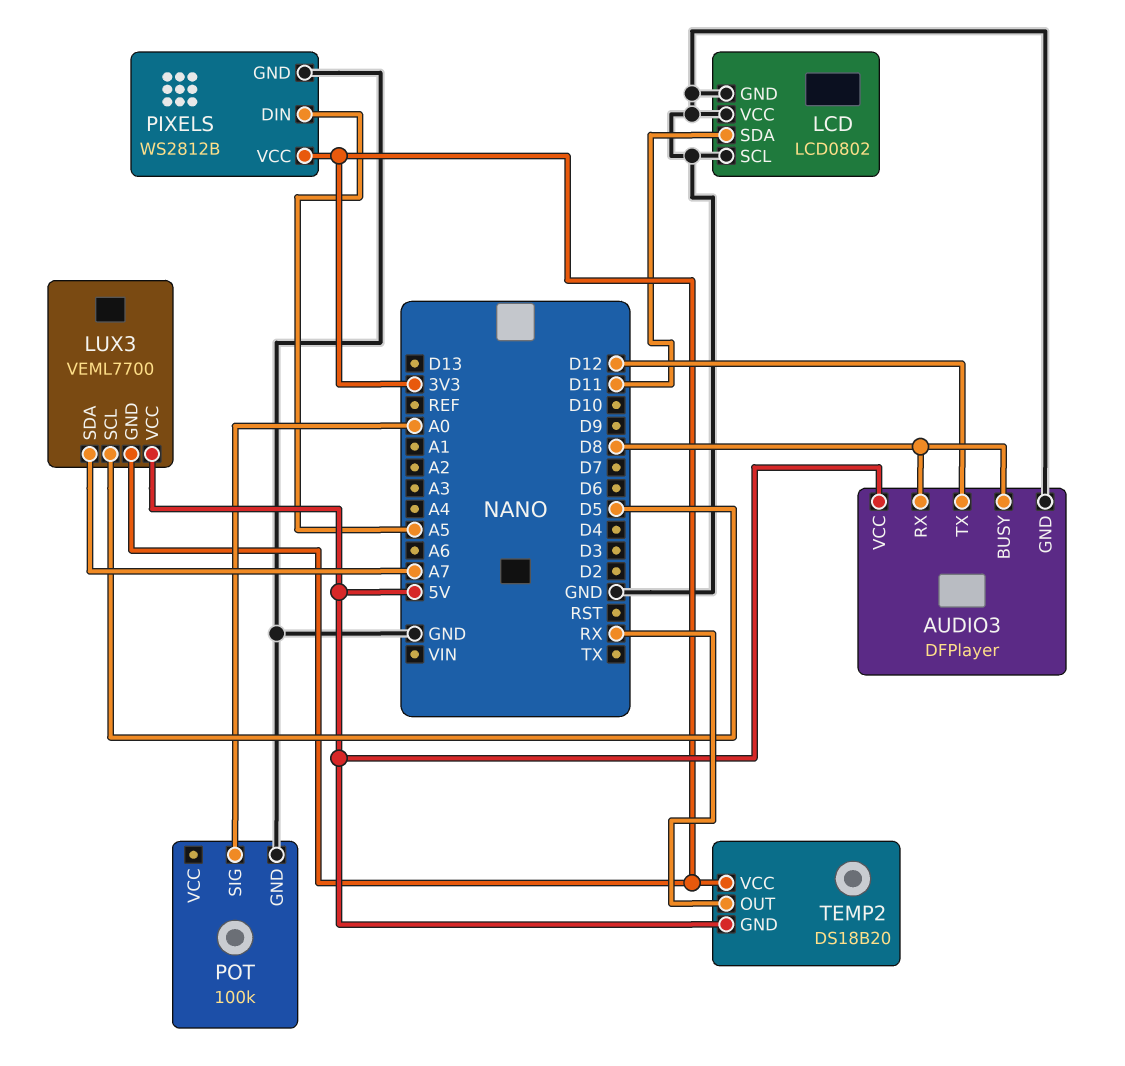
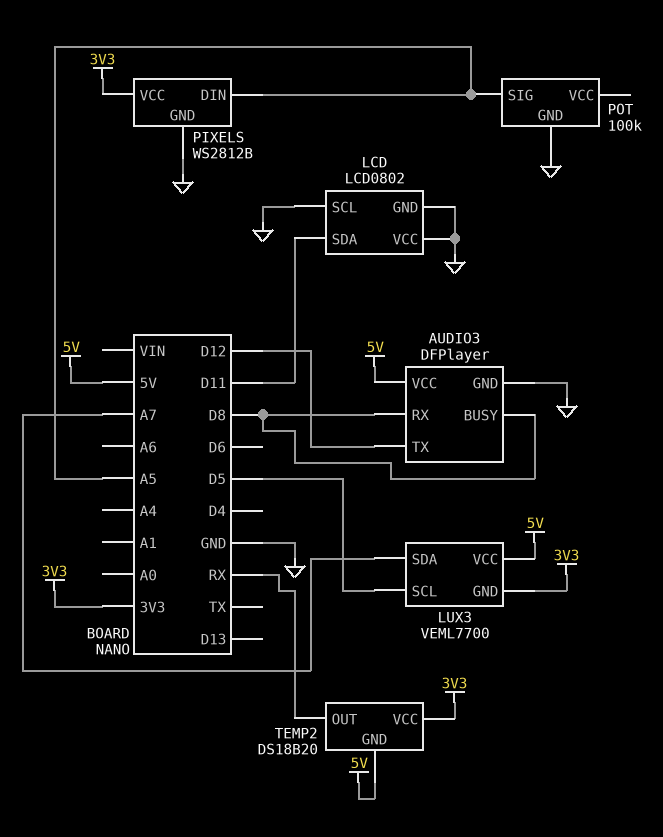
POT pin SIG: A0 -> A5

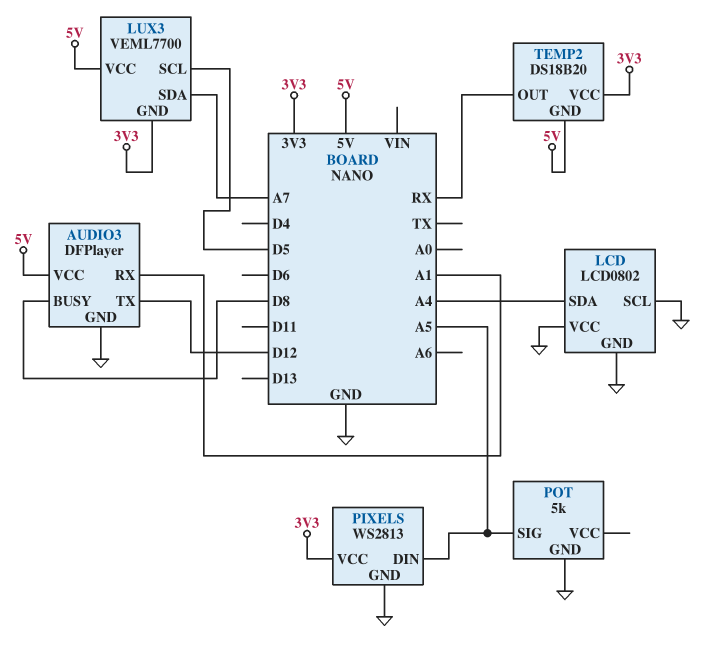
AUDIO3 pin RX: D8 -> A1
LCD pin SDA: D11 -> A4
PIXELS: WS2812B -> WS2813
POT: 100k -> 5k

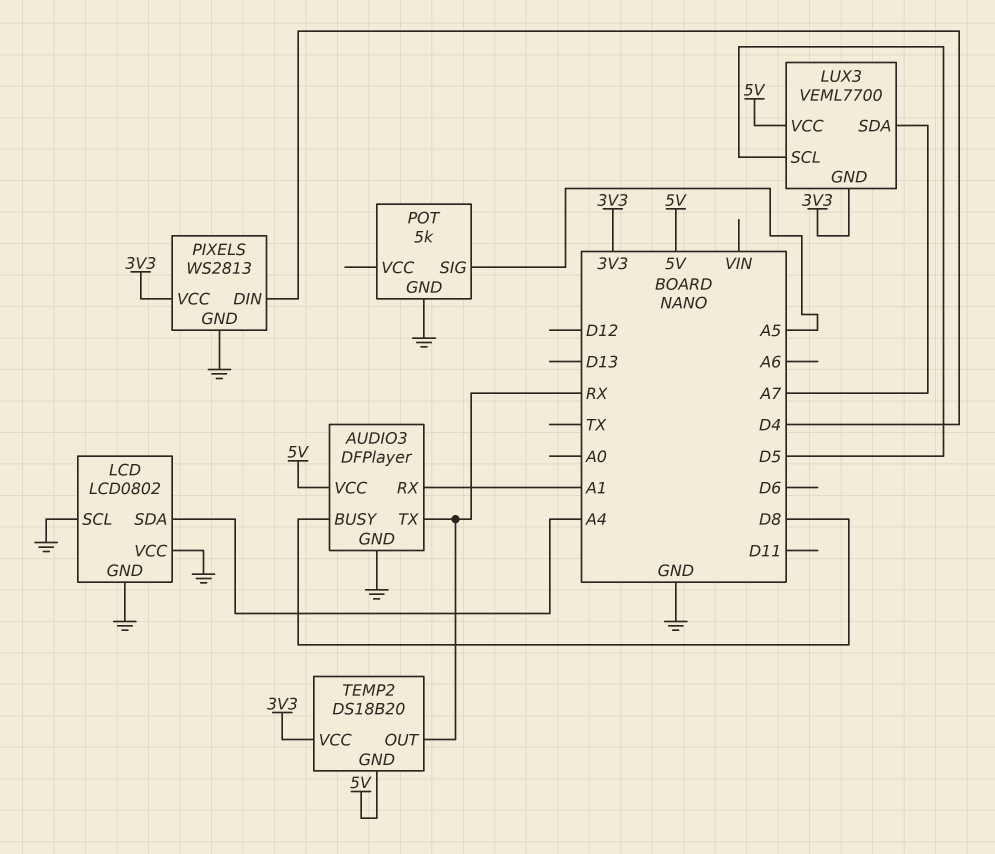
AUDIO3 pin TX: D12 -> RX
PIXELS pin DIN: A5 -> D4

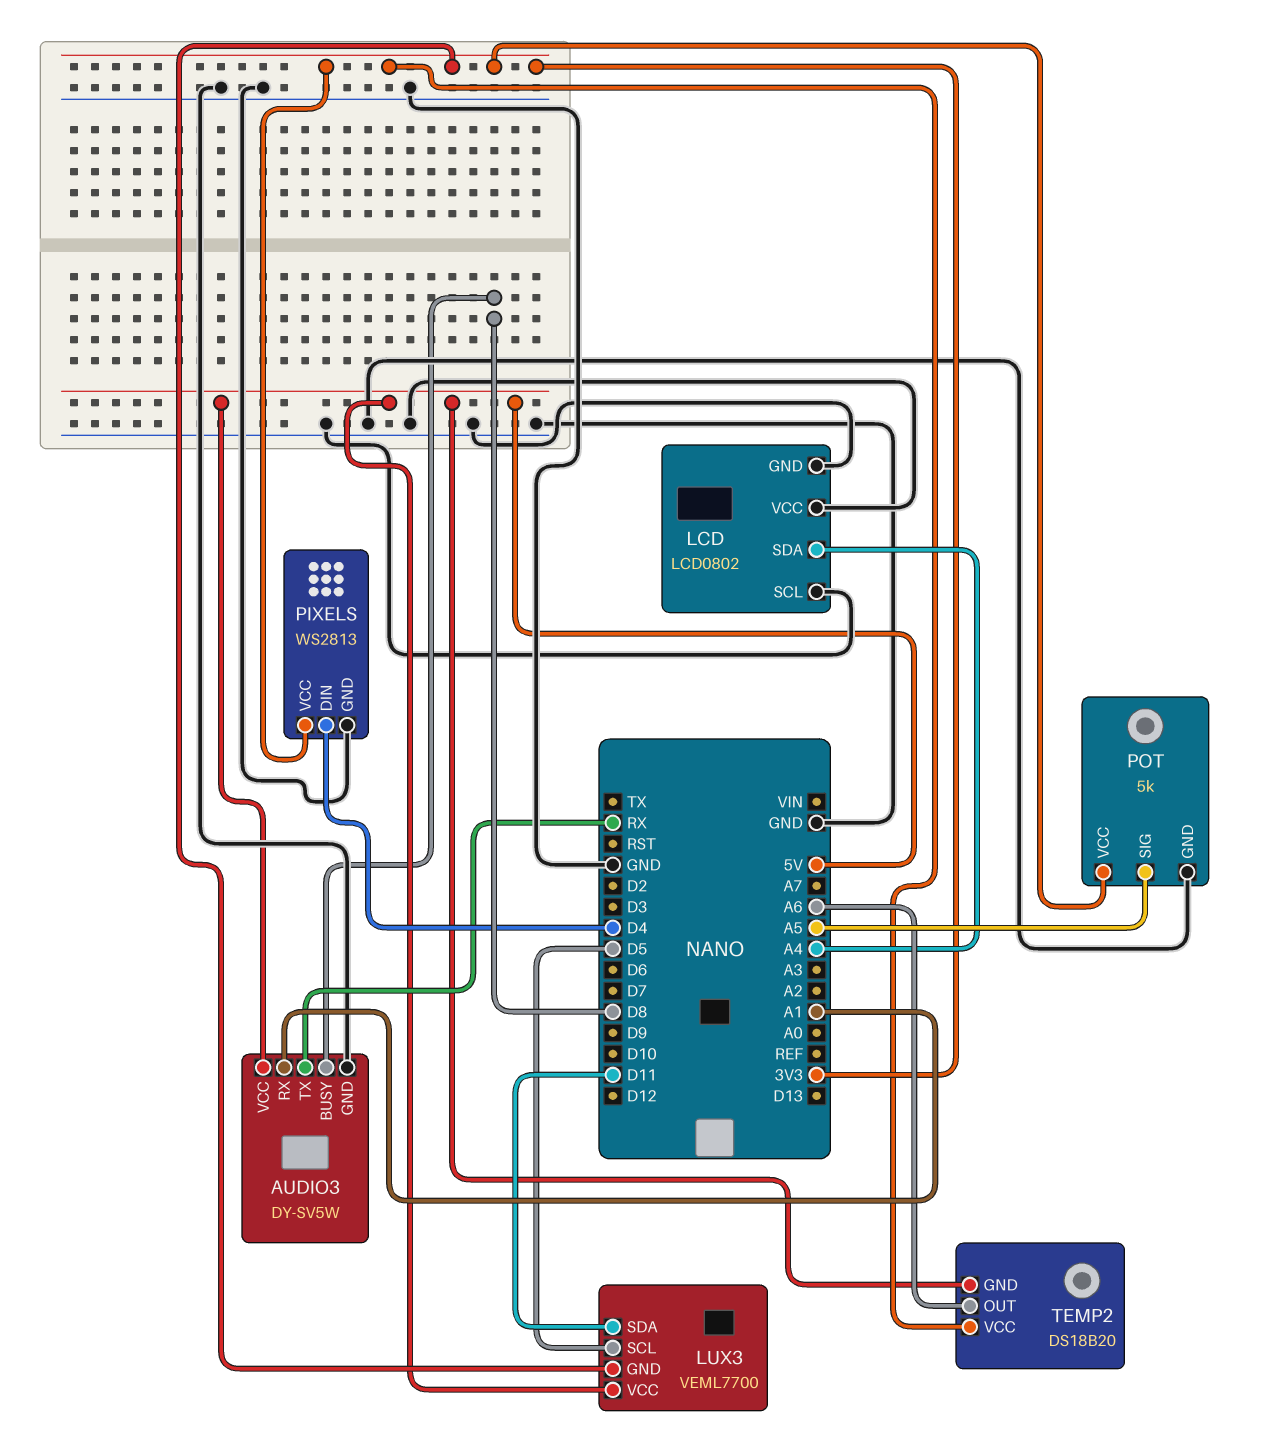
AUDIO3: DFPlayer -> DY-SV5W
LUX3 pin SDA: A7 -> D11
POT pin VCC: none -> 3V3
TEMP2 pin OUT: RX -> A6

